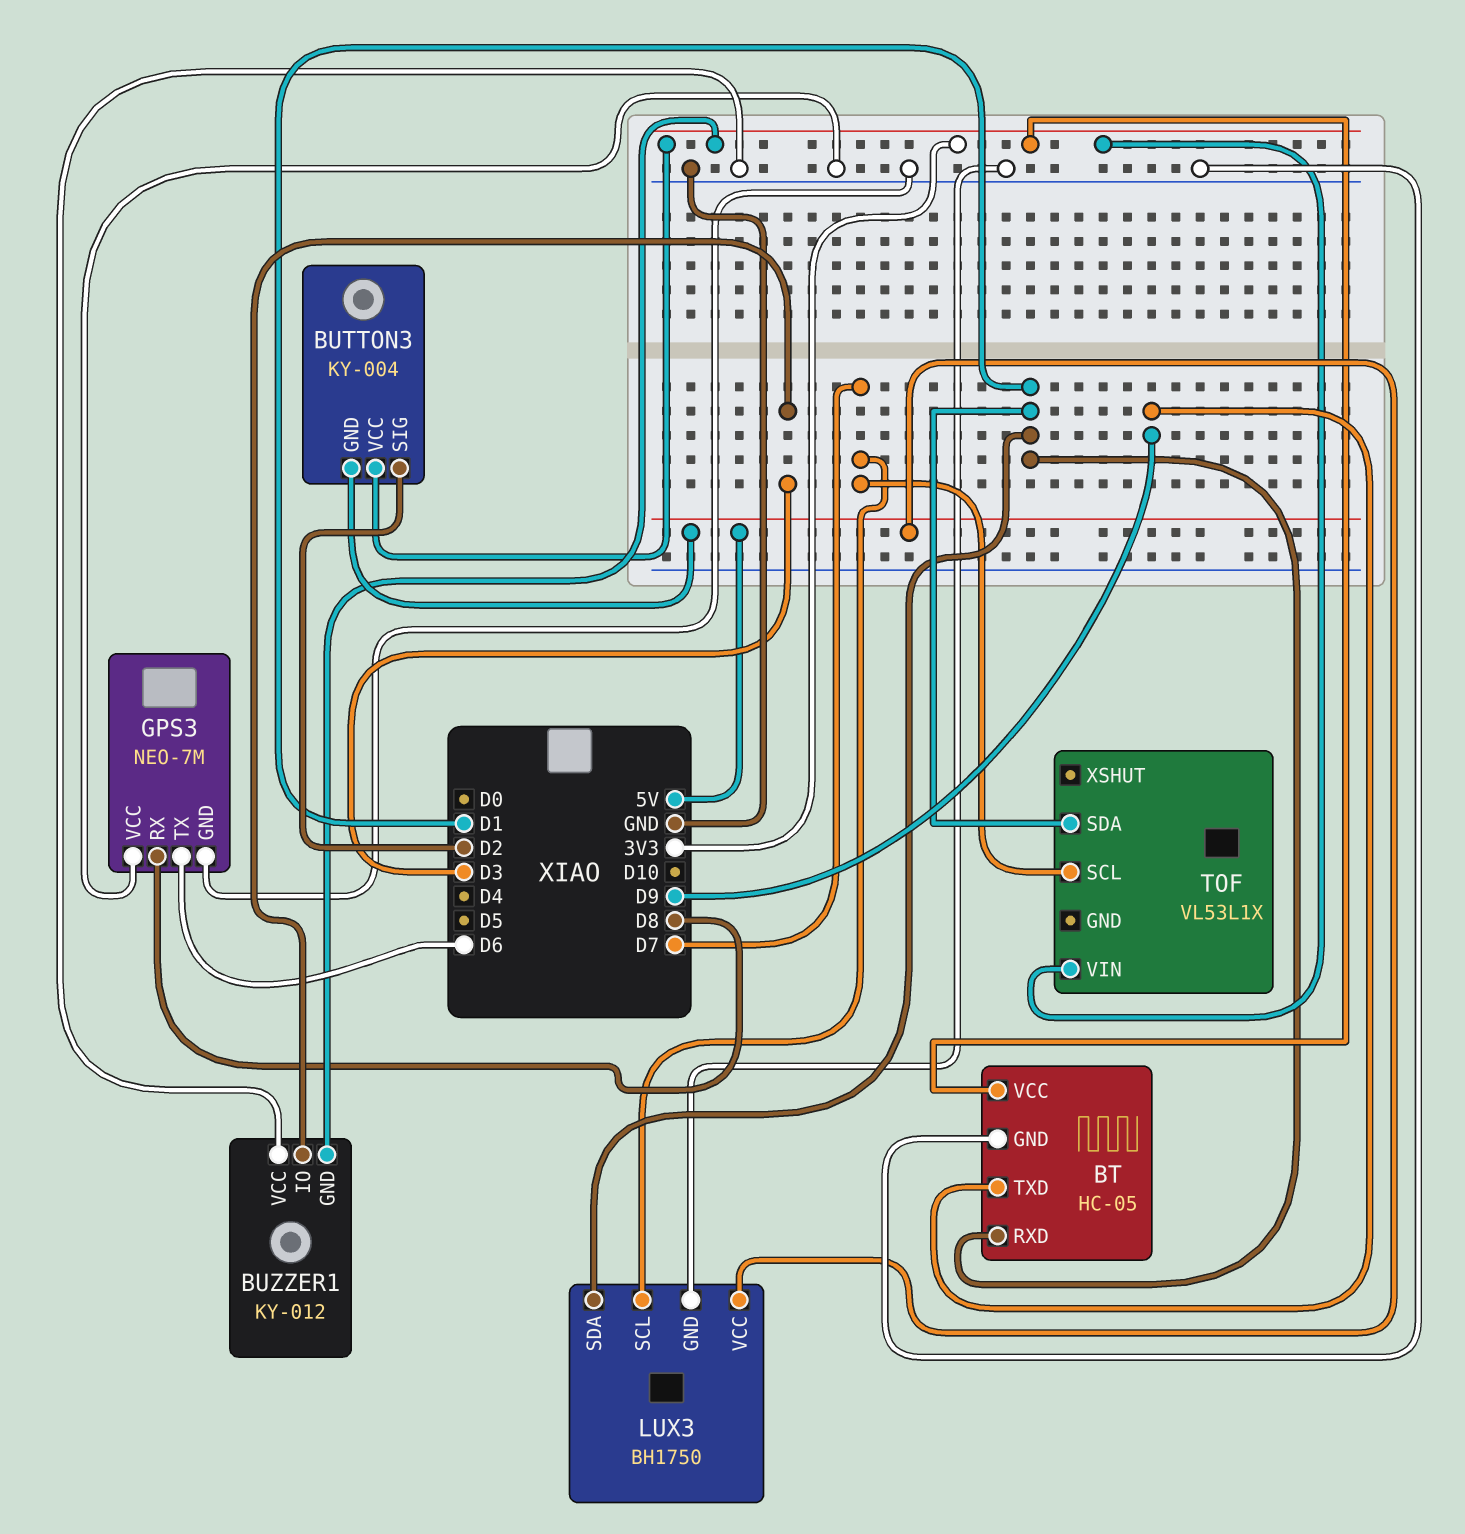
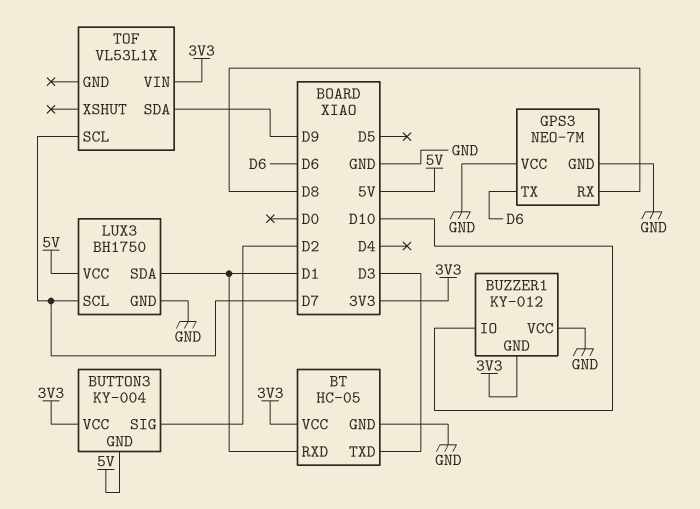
BT pin TXD: D9 -> D3
BUZZER1 pin IO: D3 -> D10
TOF pin SDA: D1 -> D9

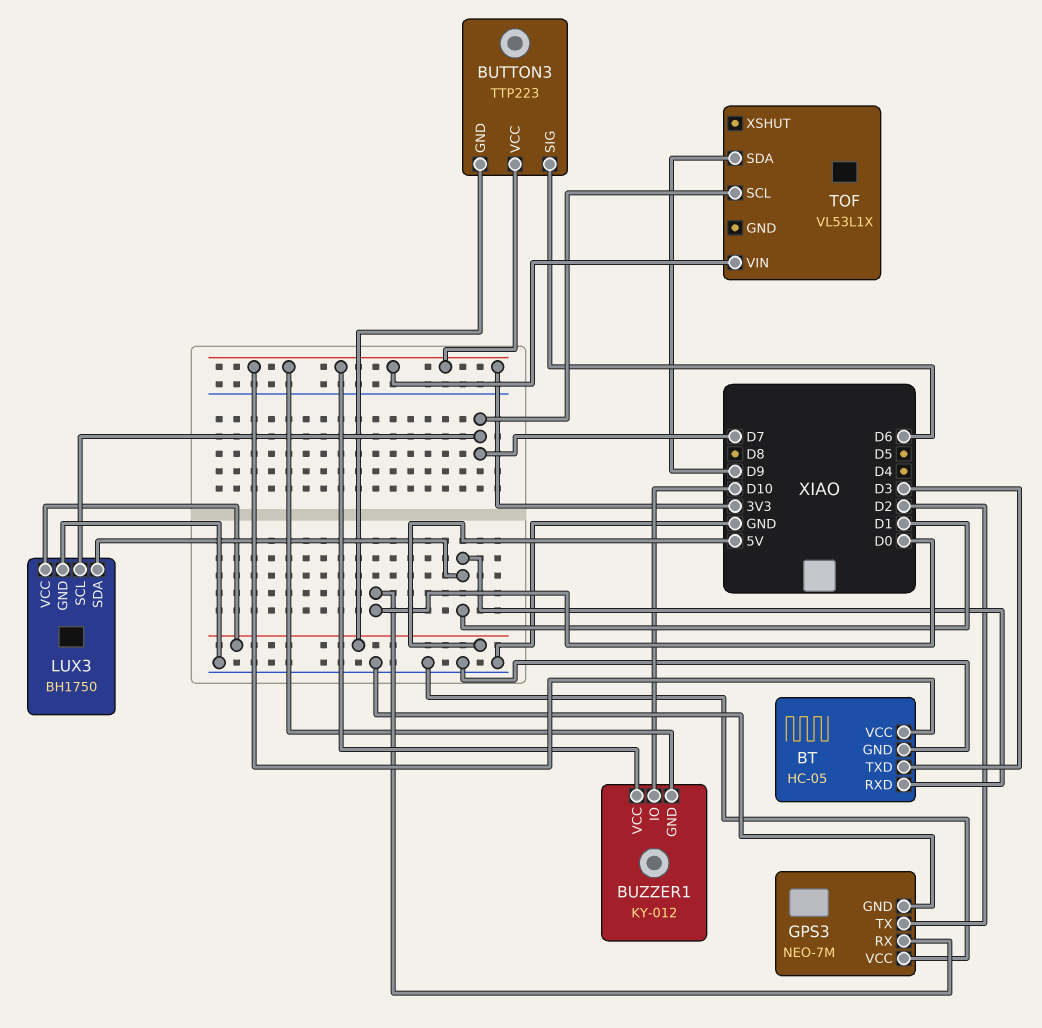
BUTTON3: KY-004 -> TTP223
BUTTON3 pin SIG: D2 -> D6
BUZZER1 pin VCC: GND -> 3V3
GPS3 pin RX: D8 -> D0
GPS3 pin TX: D6 -> D2

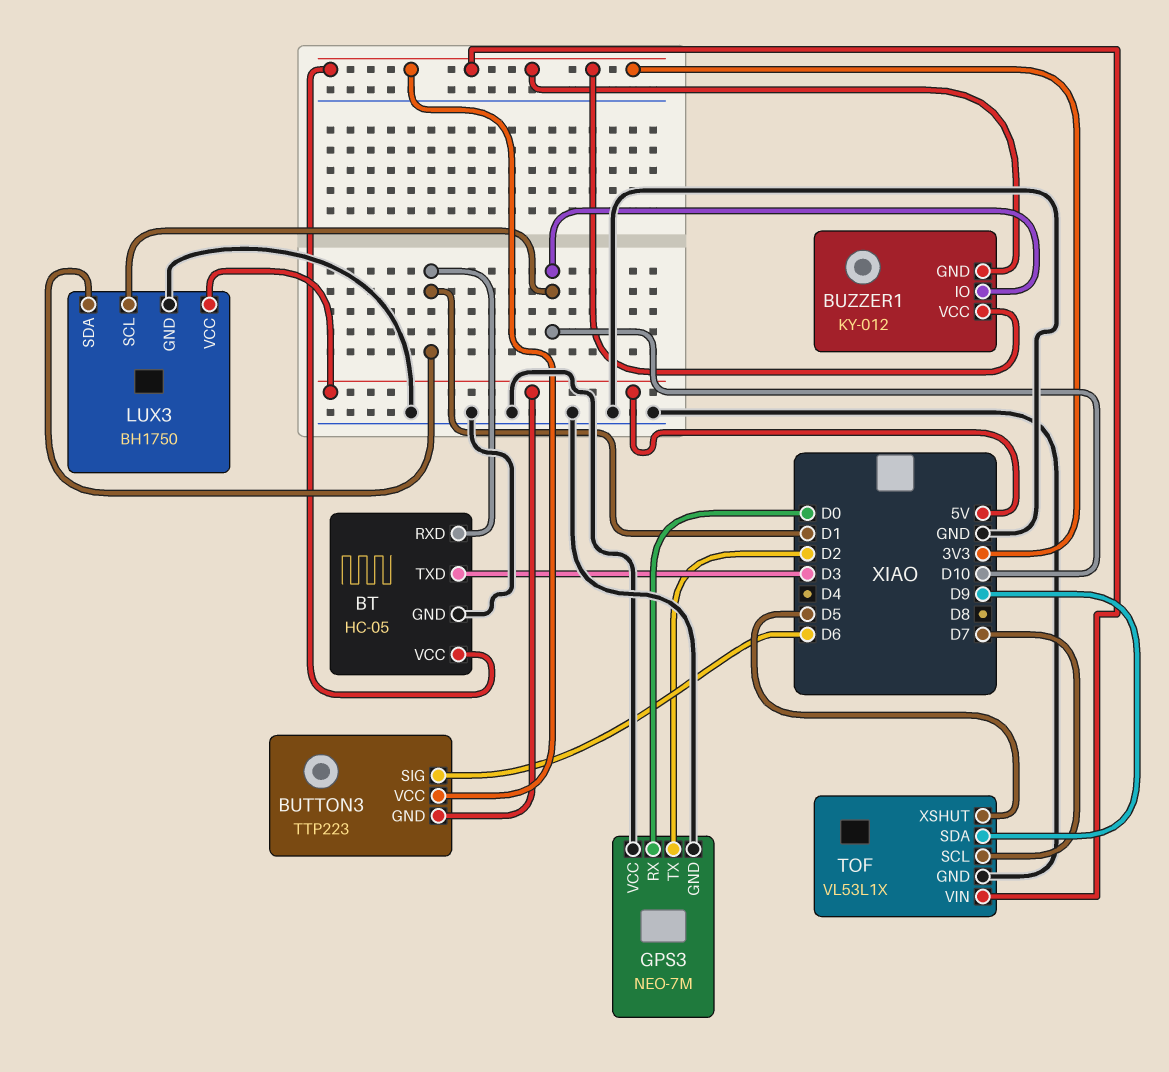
LUX3 pin SCL: D7 -> D10
TOF pin GND: none -> GND
TOF pin XSHUT: none -> D5

